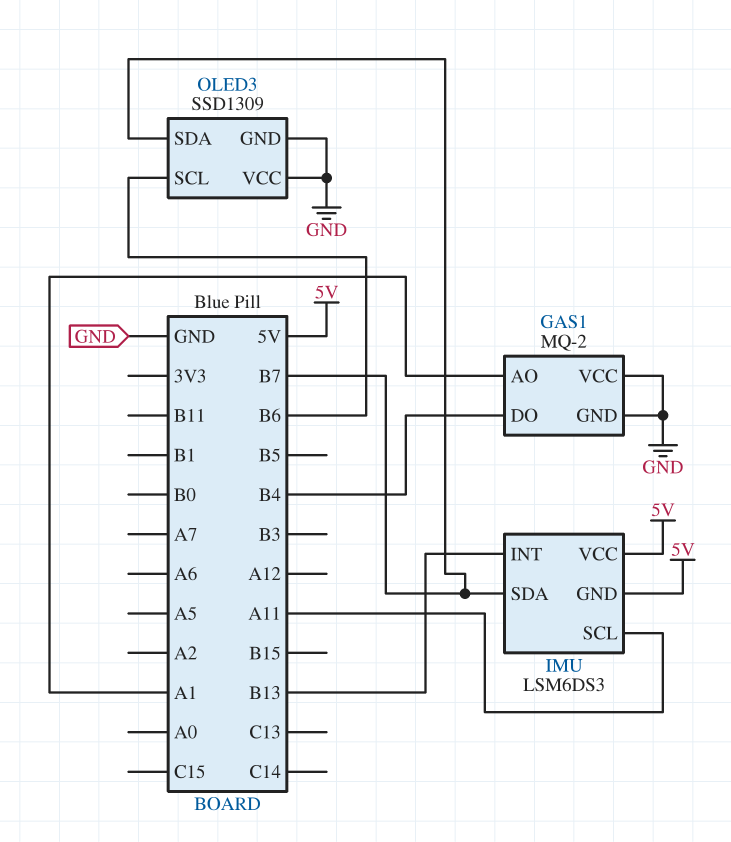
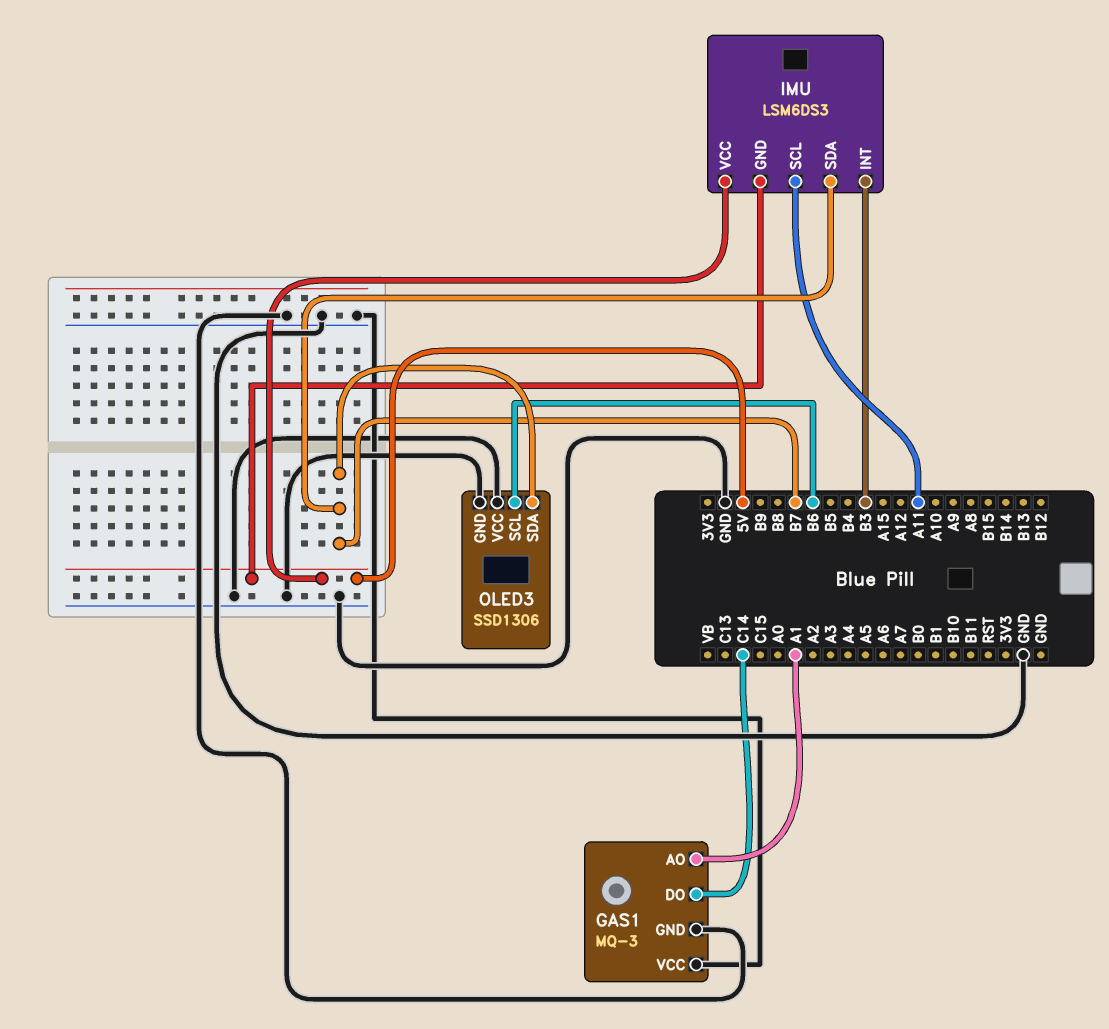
GAS1: MQ-2 -> MQ-3
GAS1 pin DO: B4 -> C14
IMU pin INT: B13 -> B3
OLED3: SSD1309 -> SSD1306

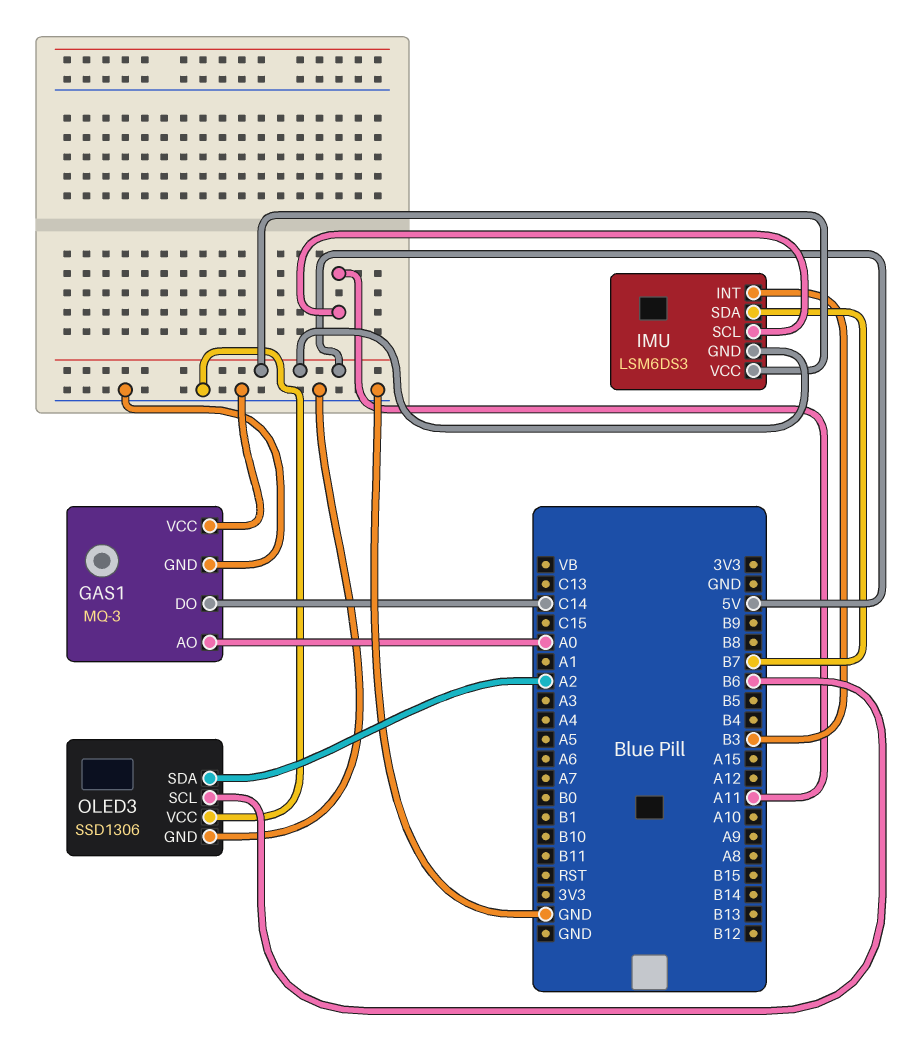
GAS1 pin AO: A1 -> A0
OLED3 pin SDA: B7 -> A2

